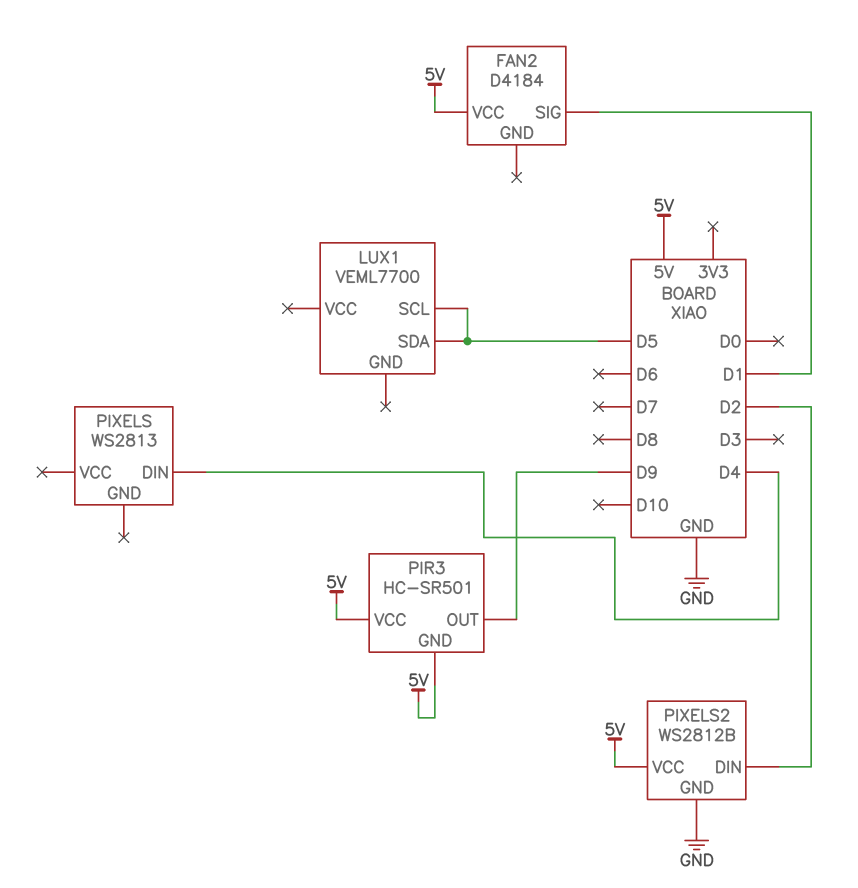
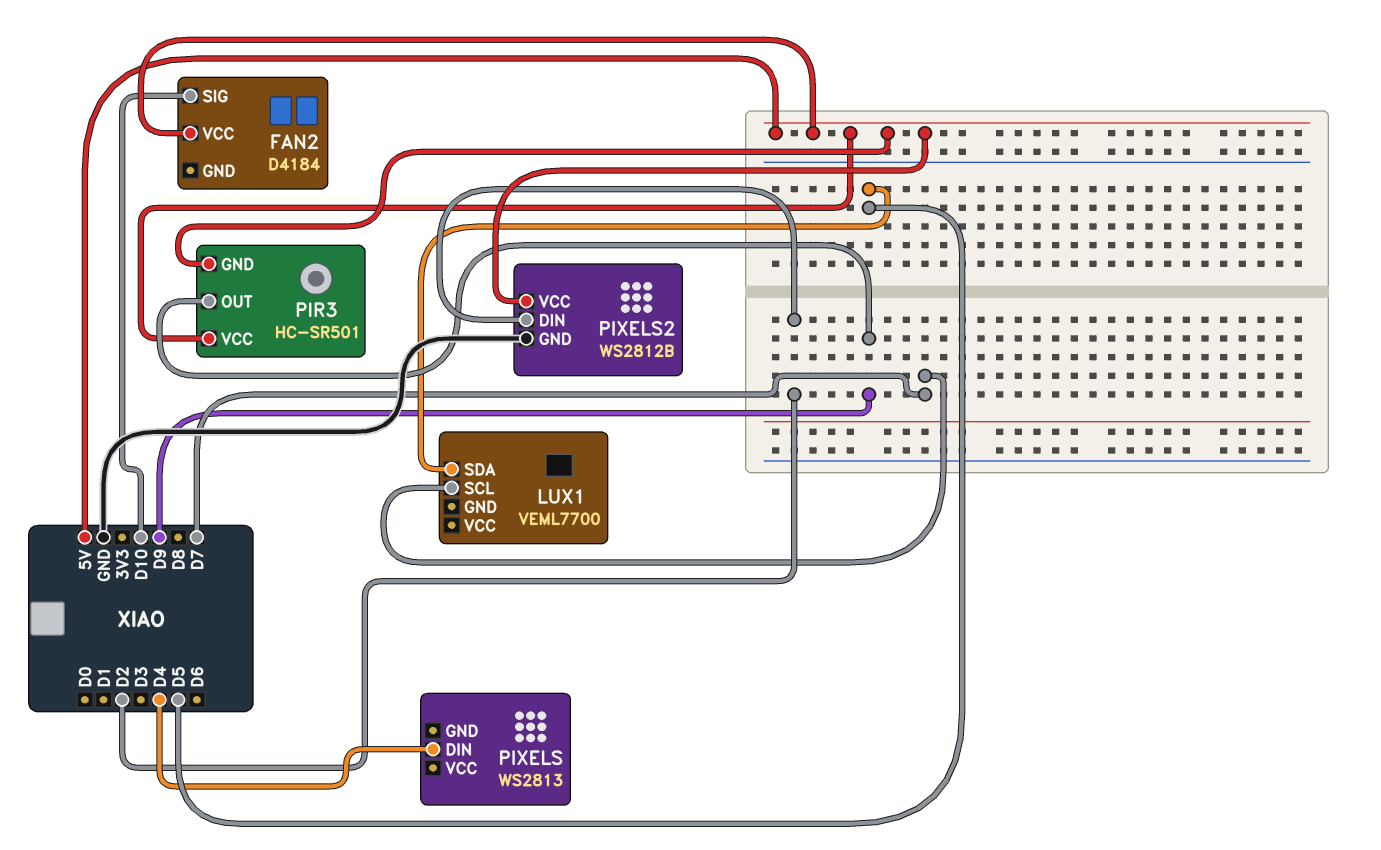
FAN2 pin SIG: D1 -> D10
LUX1 pin SCL: D5 -> D7

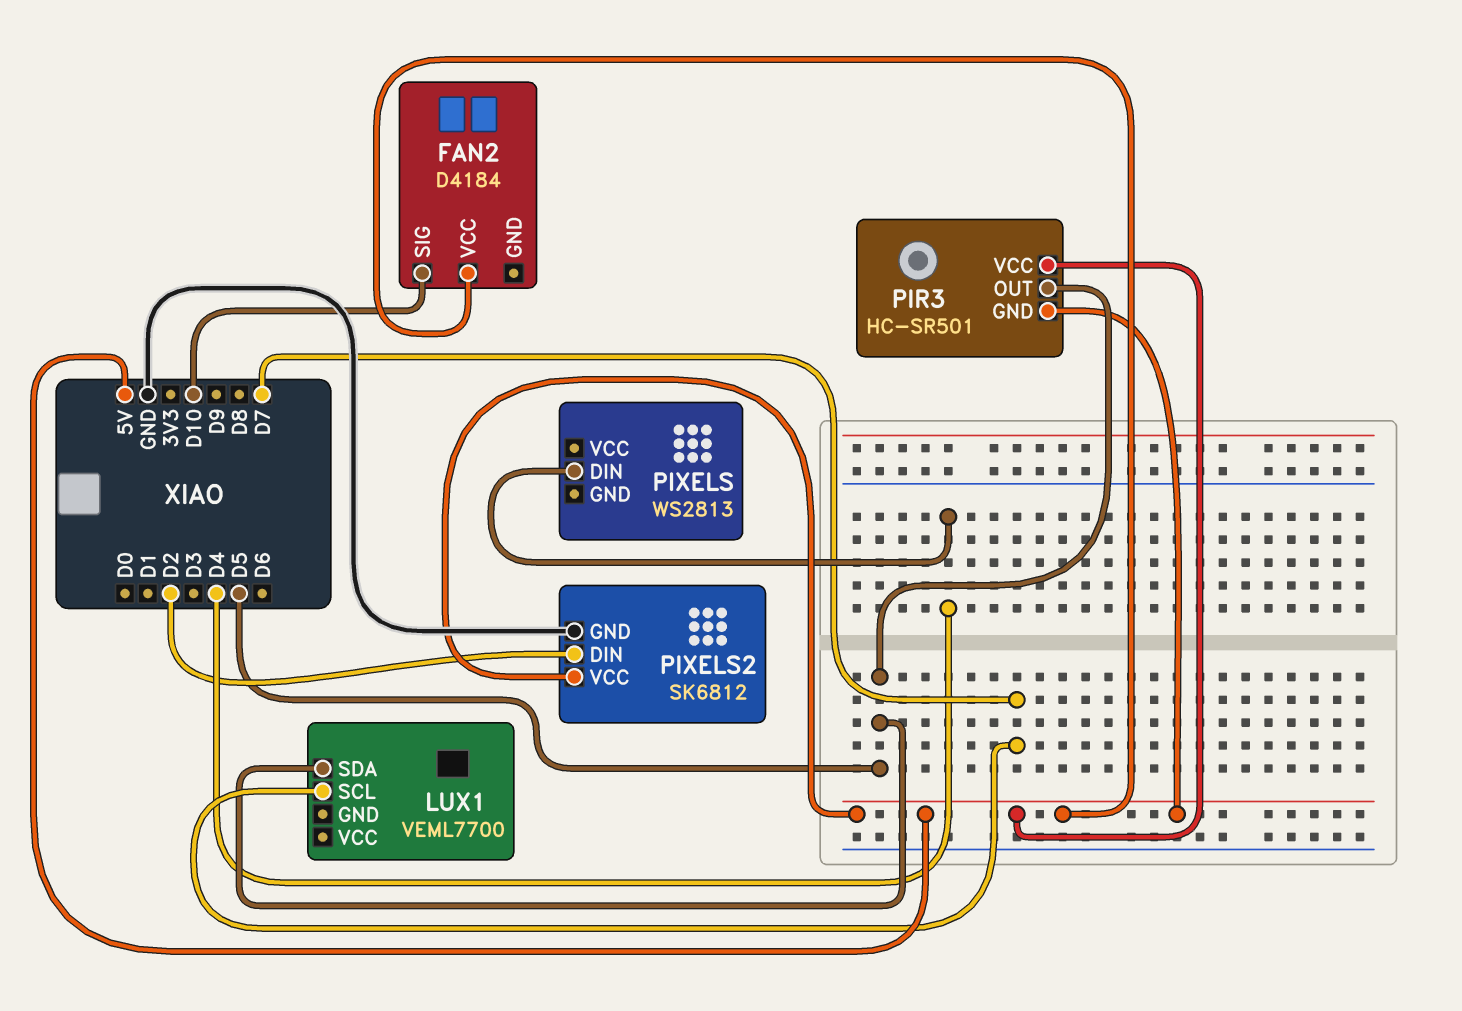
PIR3 pin OUT: D9 -> D5
PIXELS2: WS2812B -> SK6812

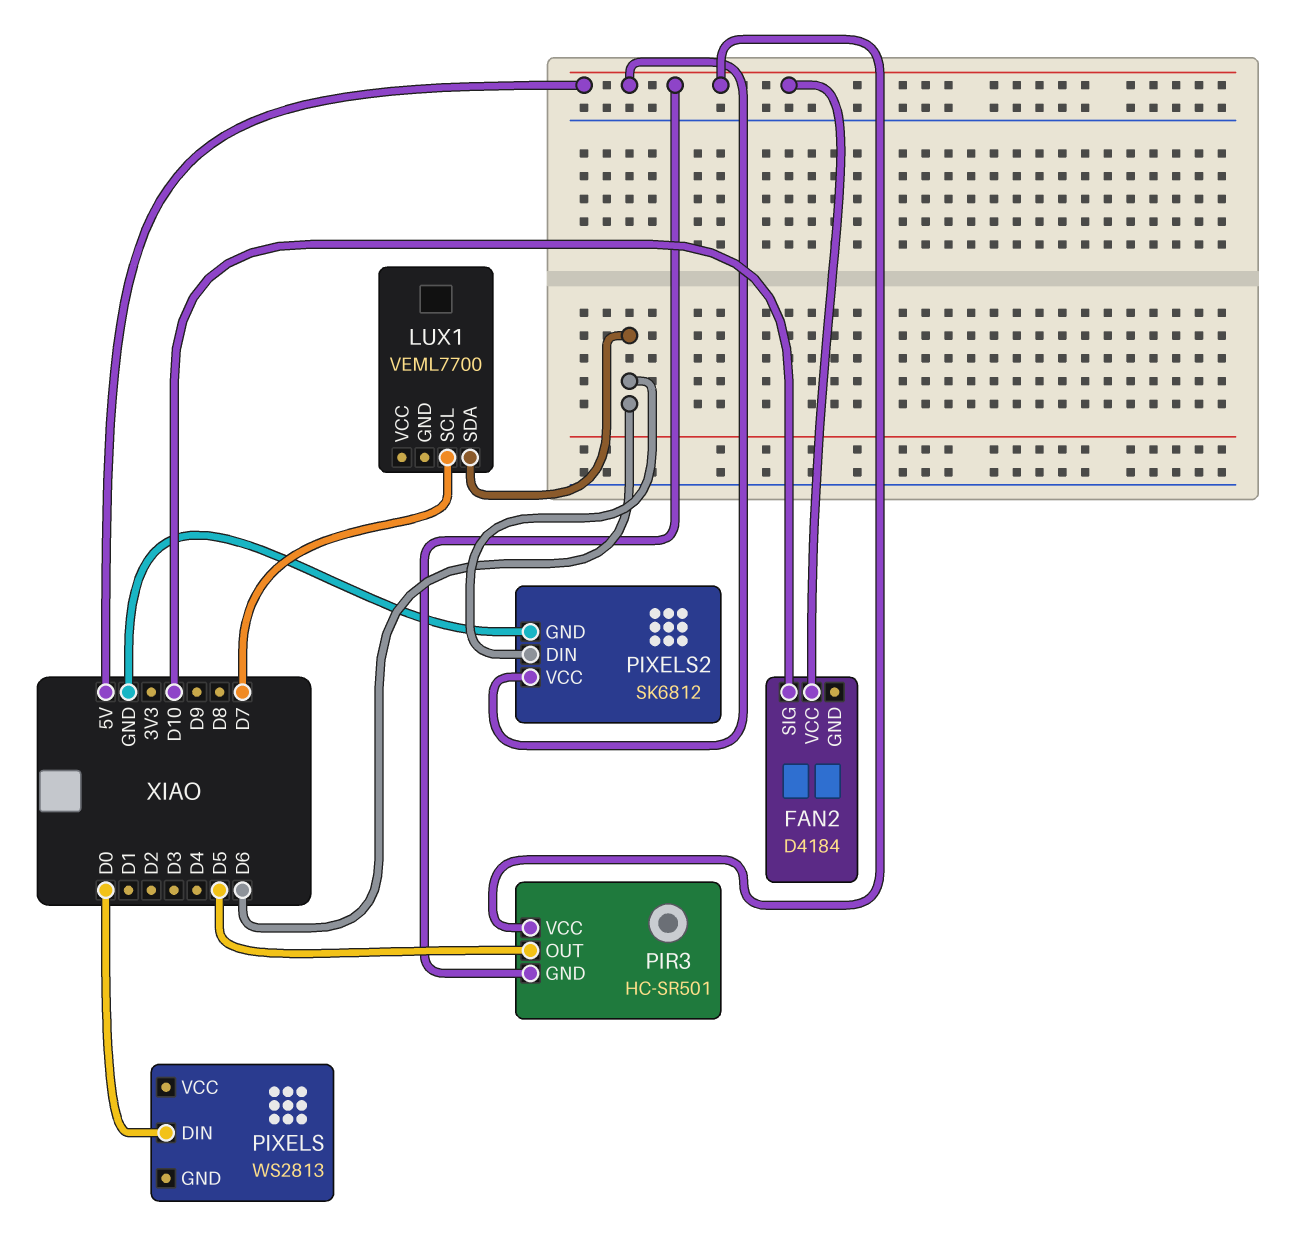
LUX1 pin SDA: D5 -> D6
PIXELS pin DIN: D4 -> D0
PIXELS2 pin DIN: D2 -> D6

